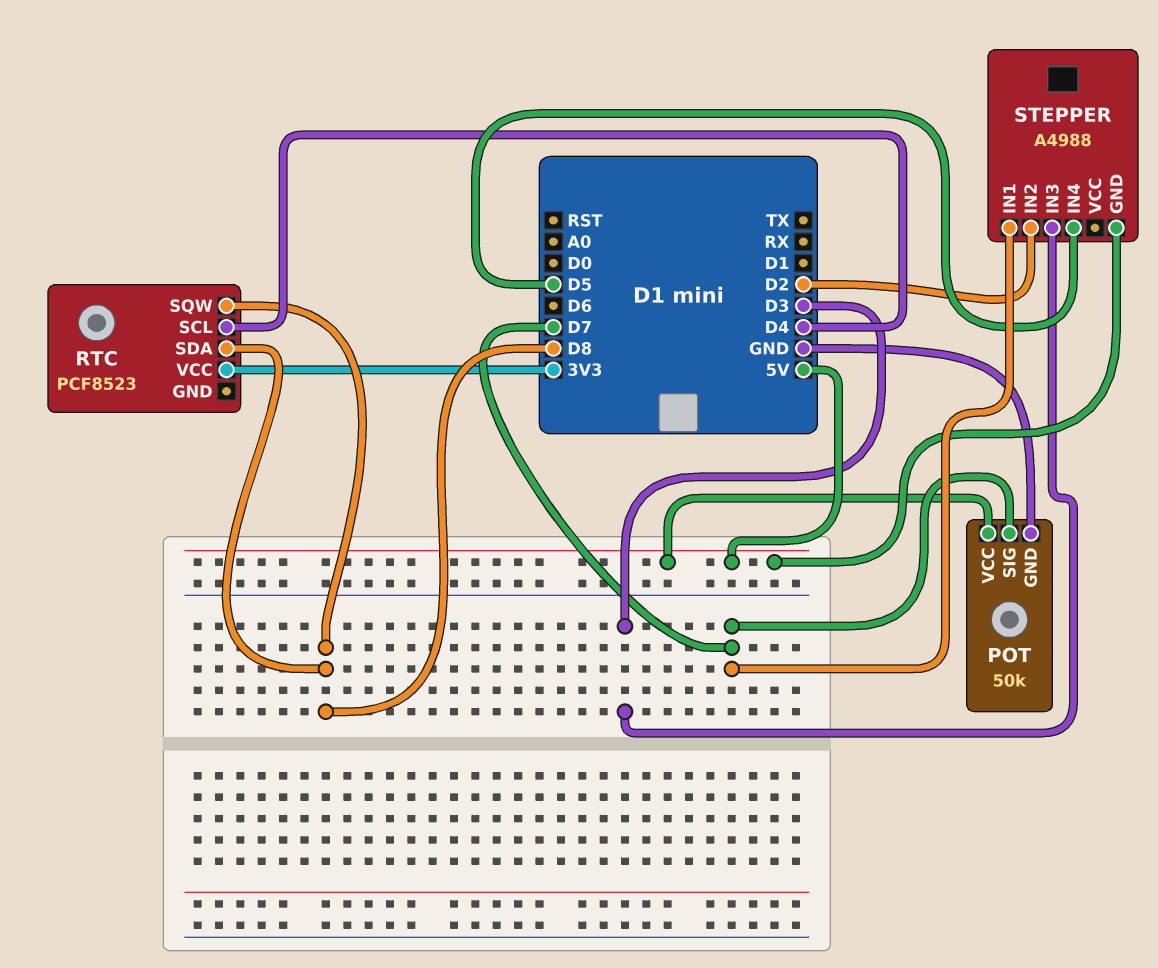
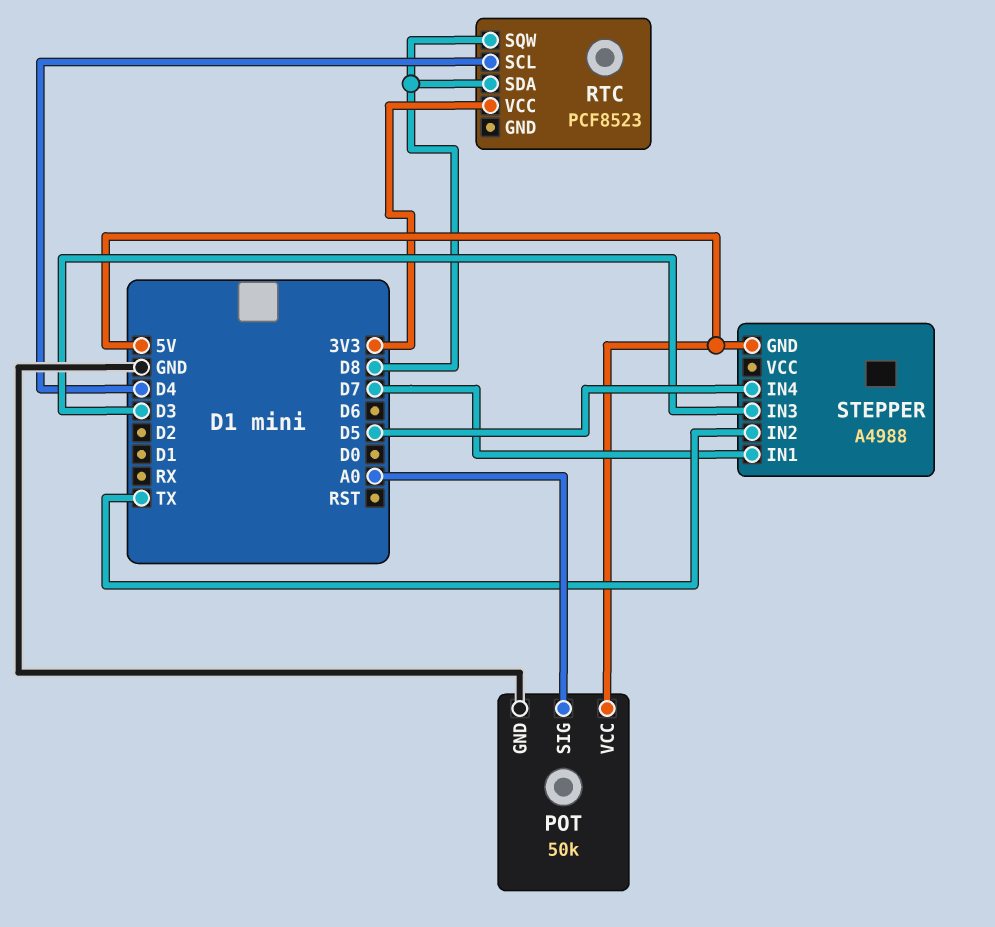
POT pin SIG: D7 -> A0
STEPPER pin IN2: D2 -> TX

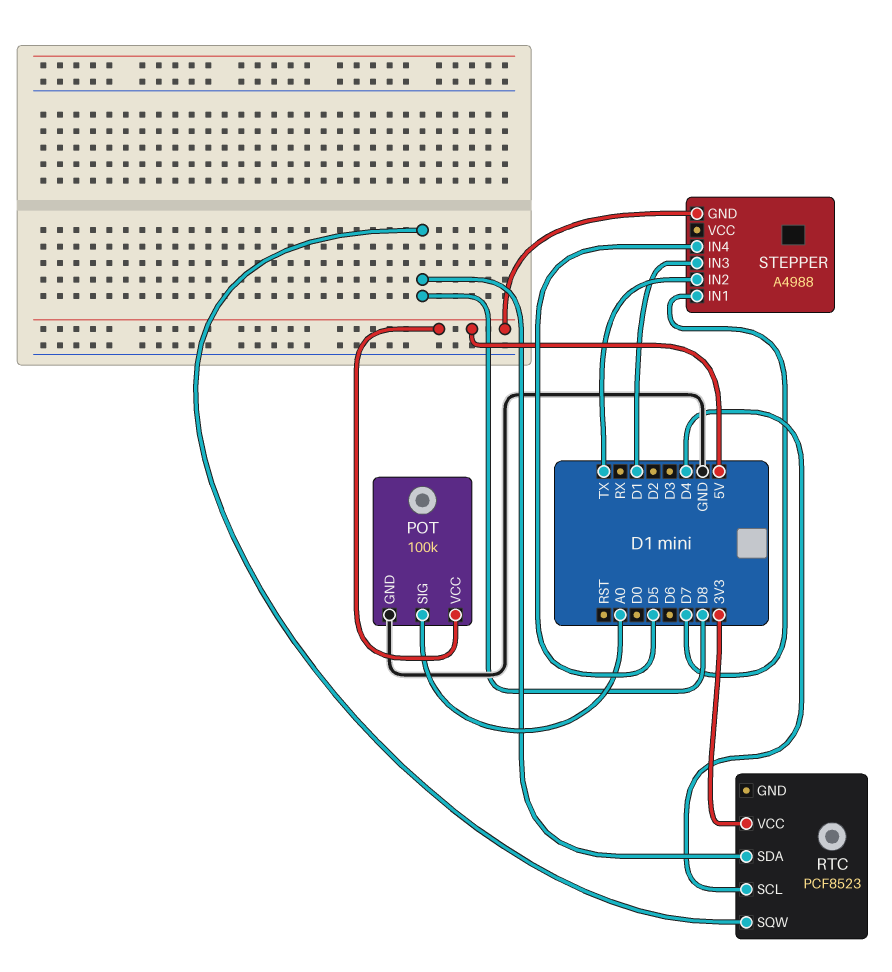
POT: 50k -> 100k
STEPPER pin IN3: D3 -> D1

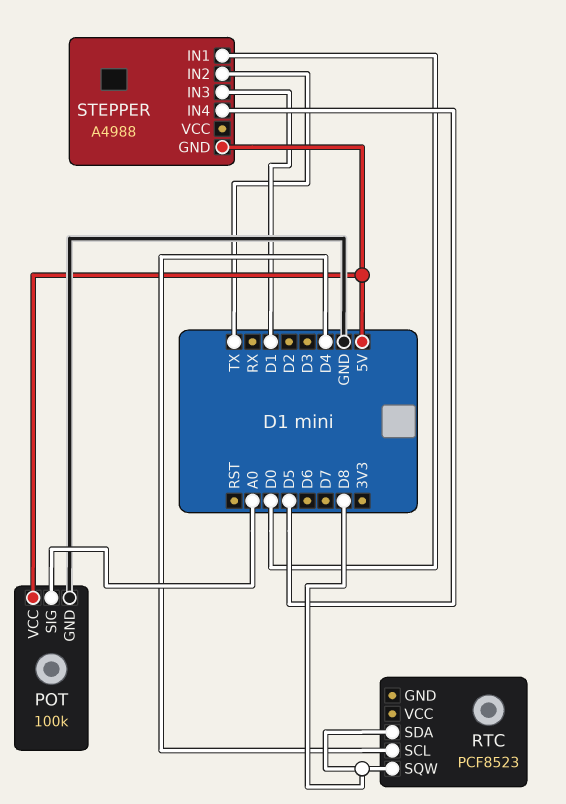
RTC pin VCC: 3V3 -> none
STEPPER pin IN1: D7 -> D0

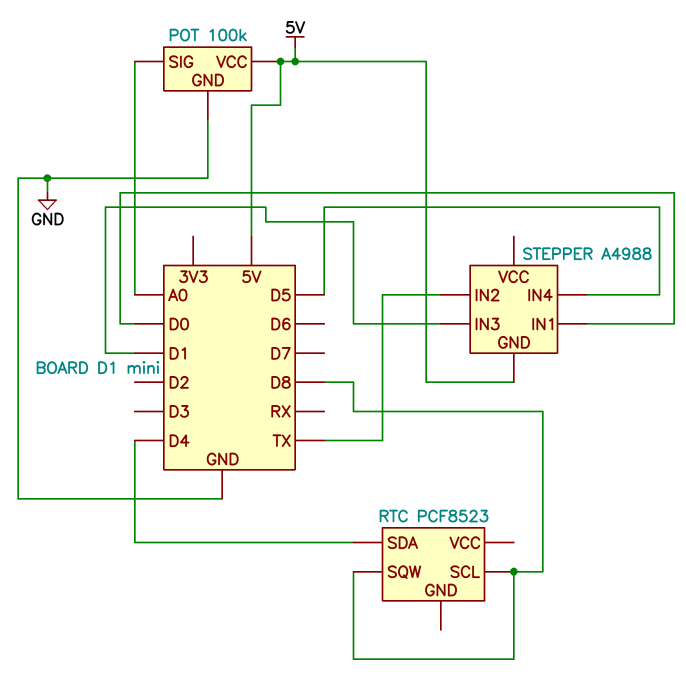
RTC pin SCL: D4 -> D8
RTC pin SDA: D8 -> D4

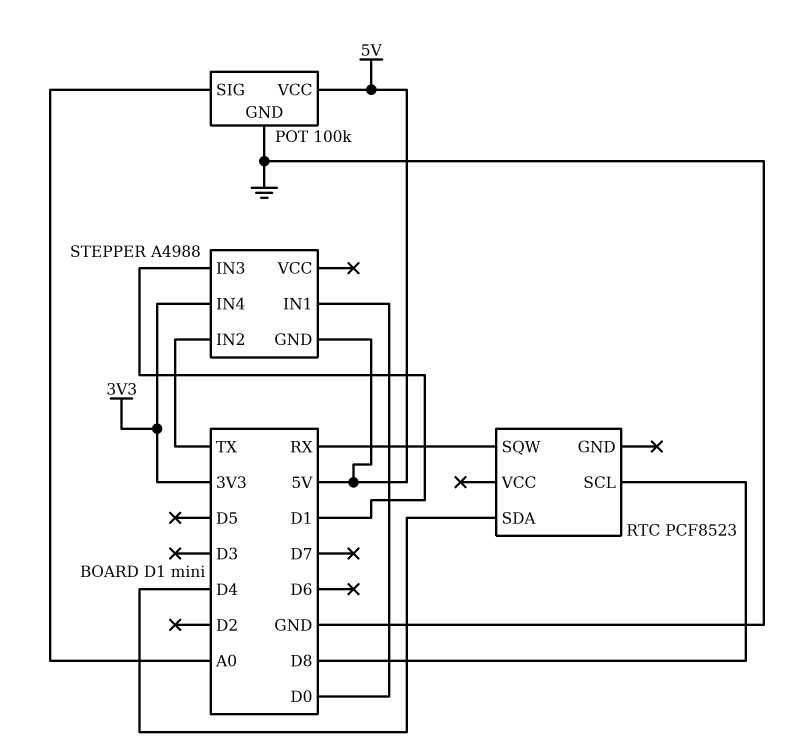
RTC pin SQW: D8 -> RX
STEPPER pin IN4: D5 -> 3V3

